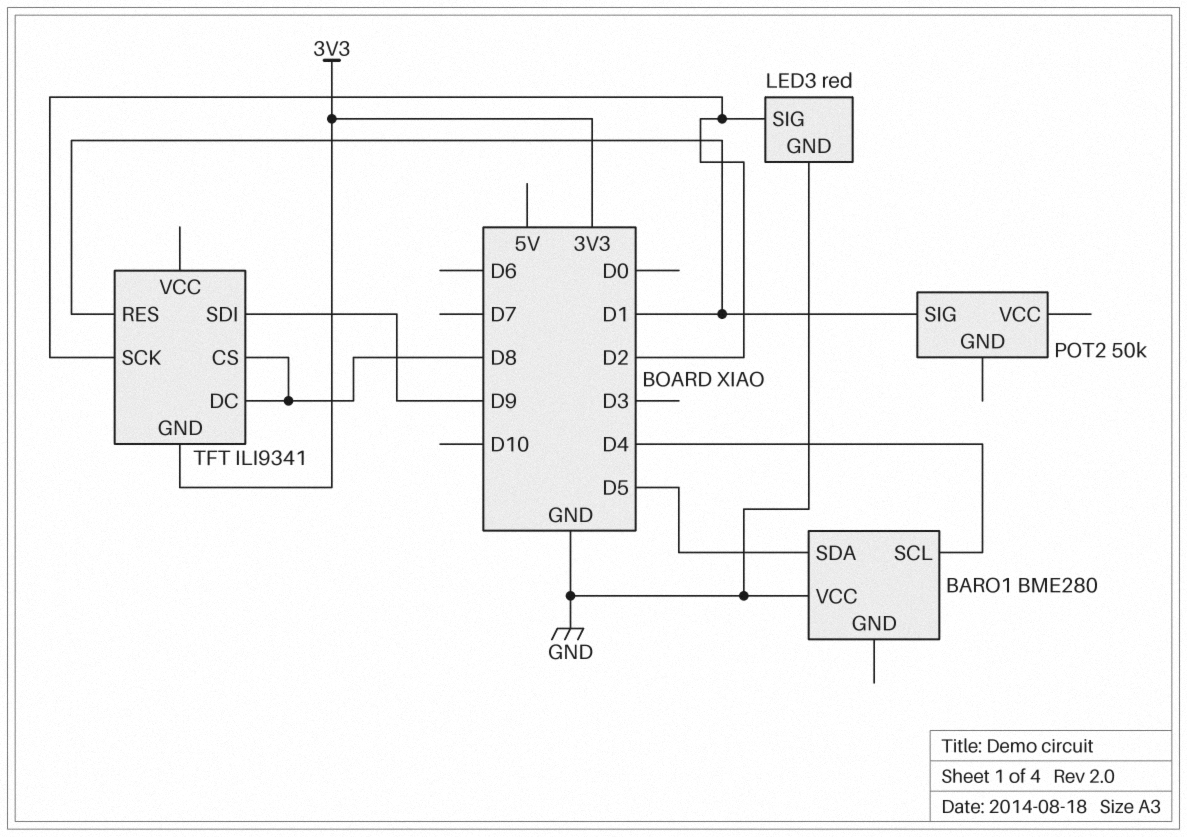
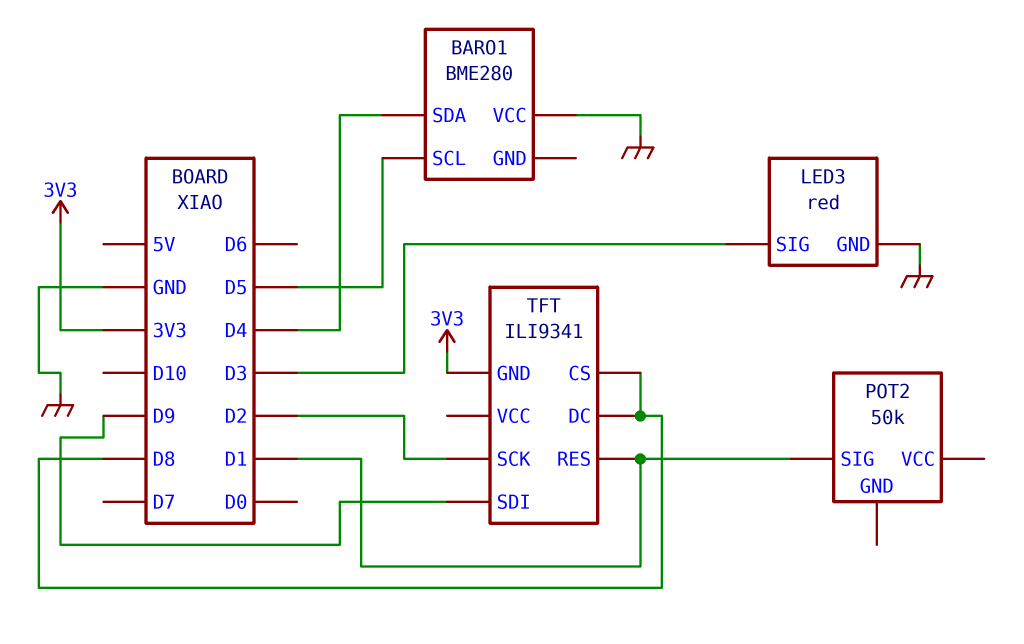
BARO1 pin SCL: D4 -> D5
BARO1 pin SDA: D5 -> D4
LED3 pin SIG: D2 -> D3

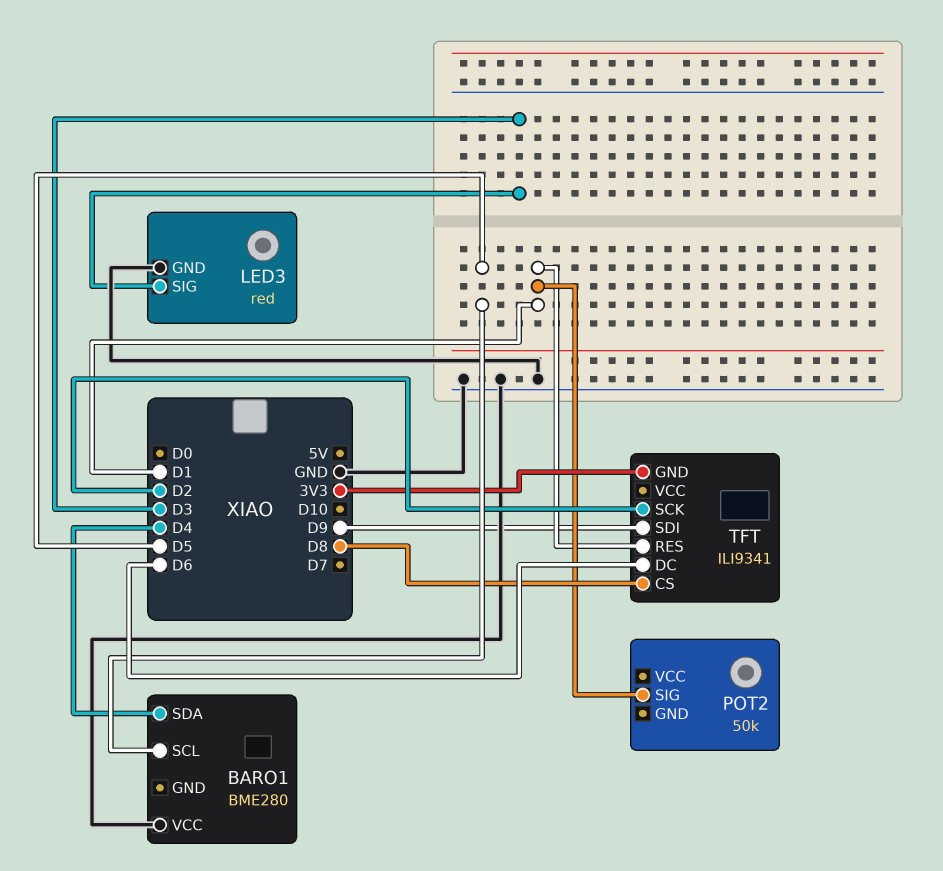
TFT pin DC: D8 -> D6

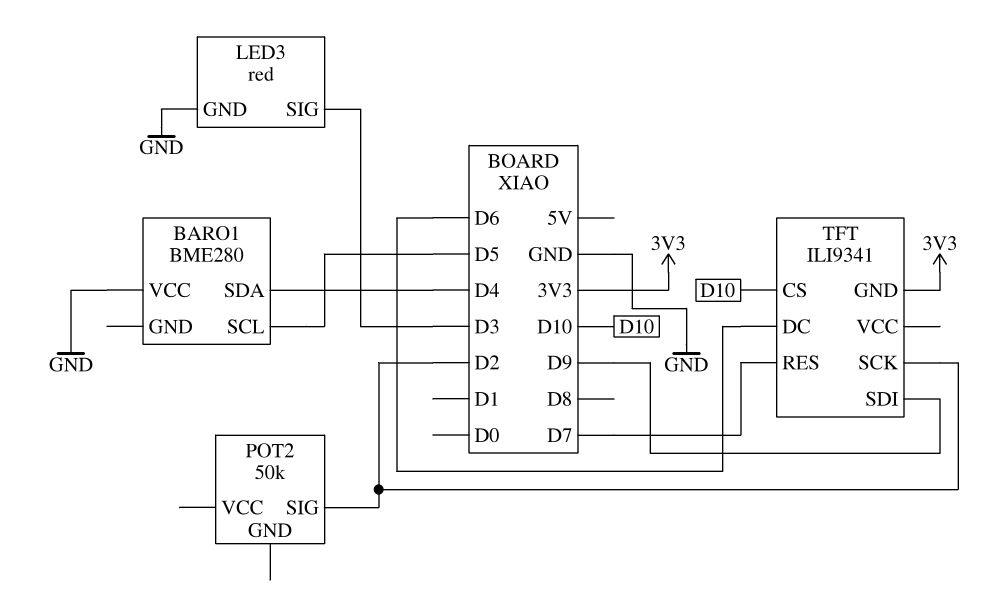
POT2 pin SIG: D1 -> D2
TFT pin CS: D8 -> D10
TFT pin RES: D1 -> D7

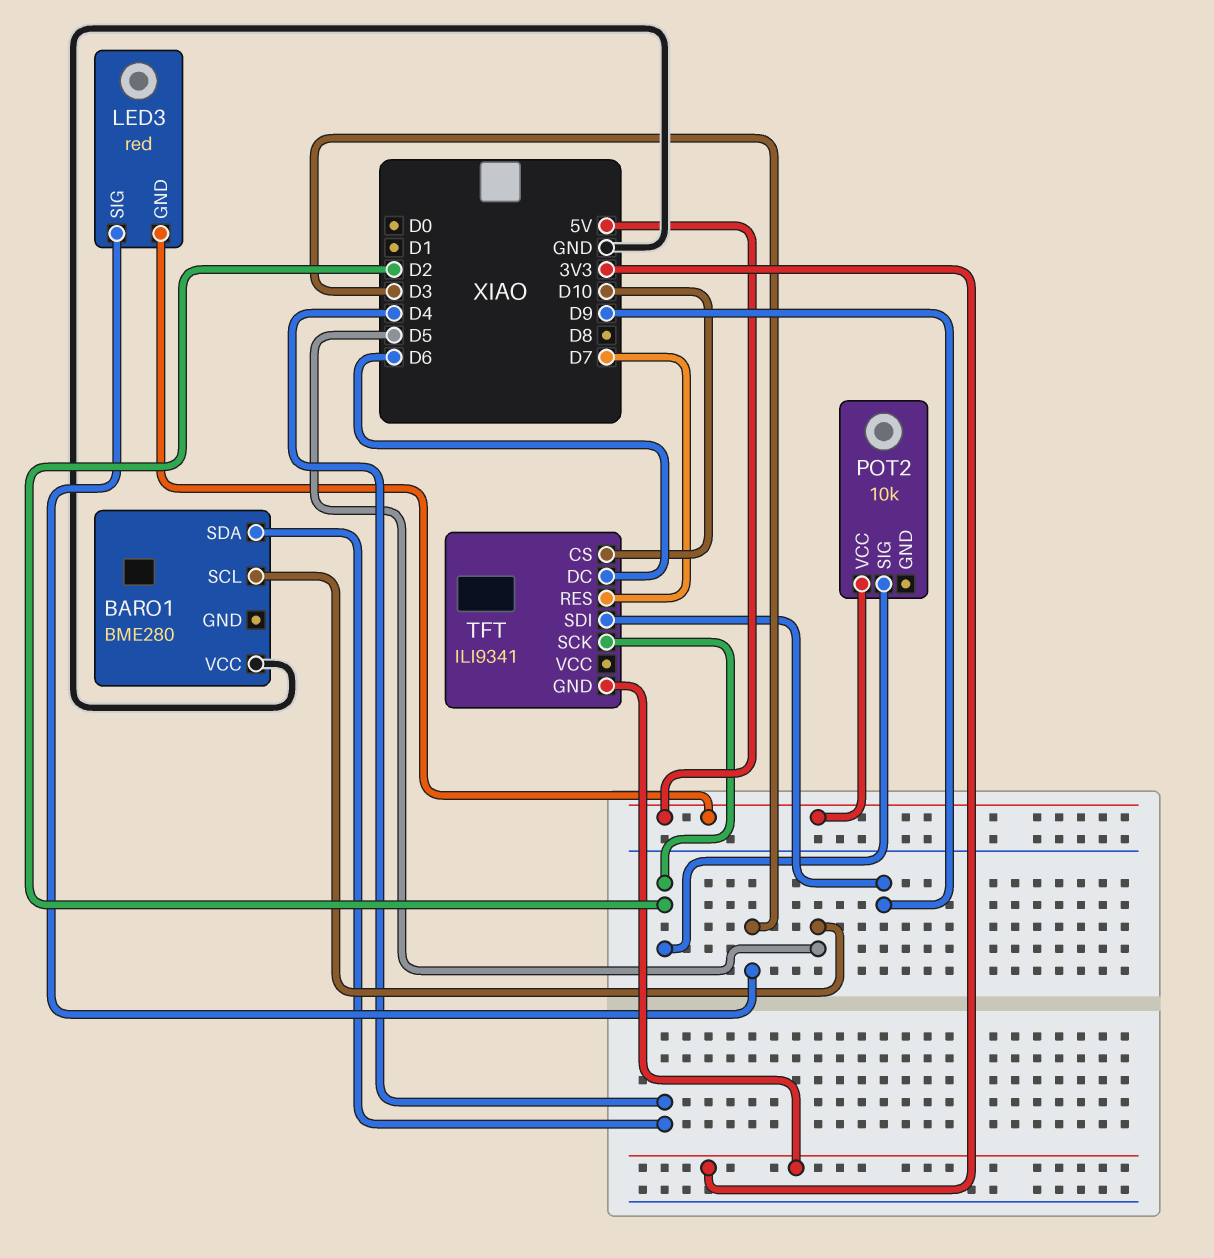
LED3 pin GND: GND -> 5V
POT2: 50k -> 10k
POT2 pin VCC: none -> 5V

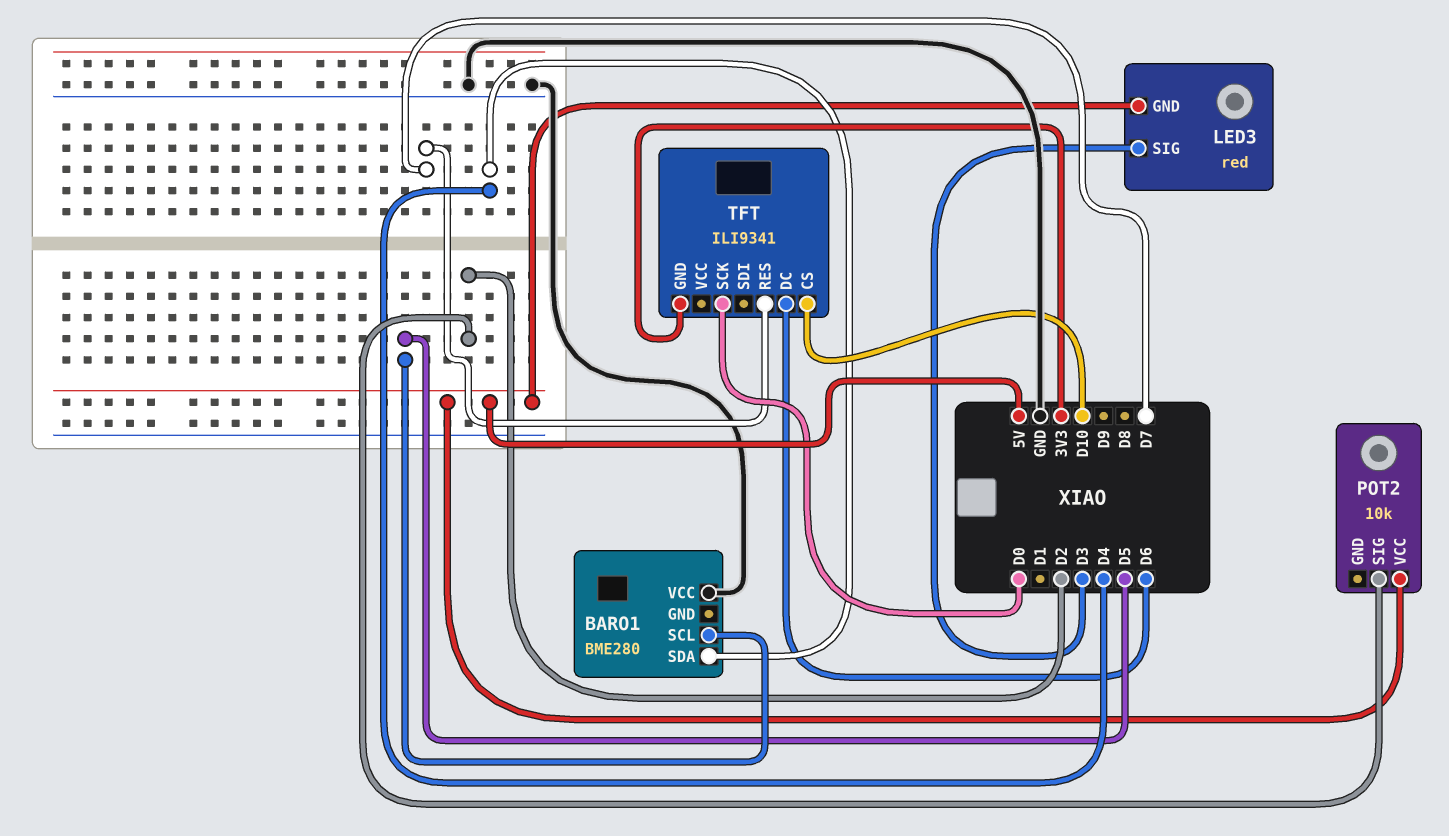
TFT pin SCK: D2 -> D0
TFT pin SDI: D9 -> none

